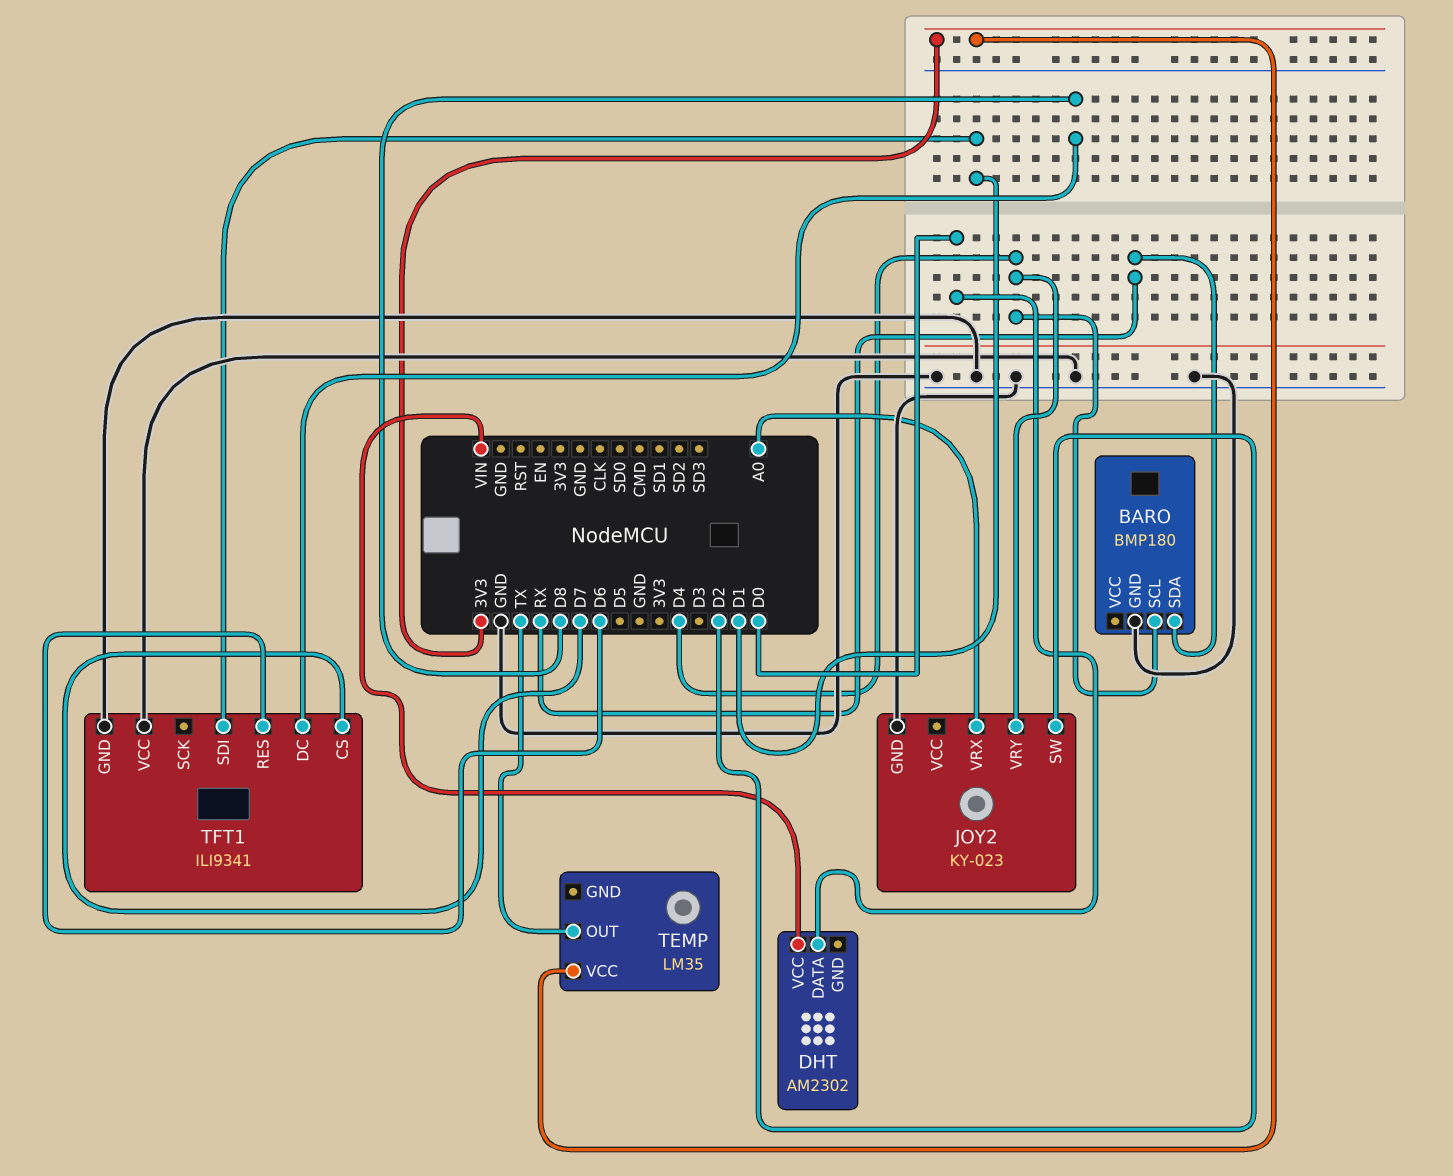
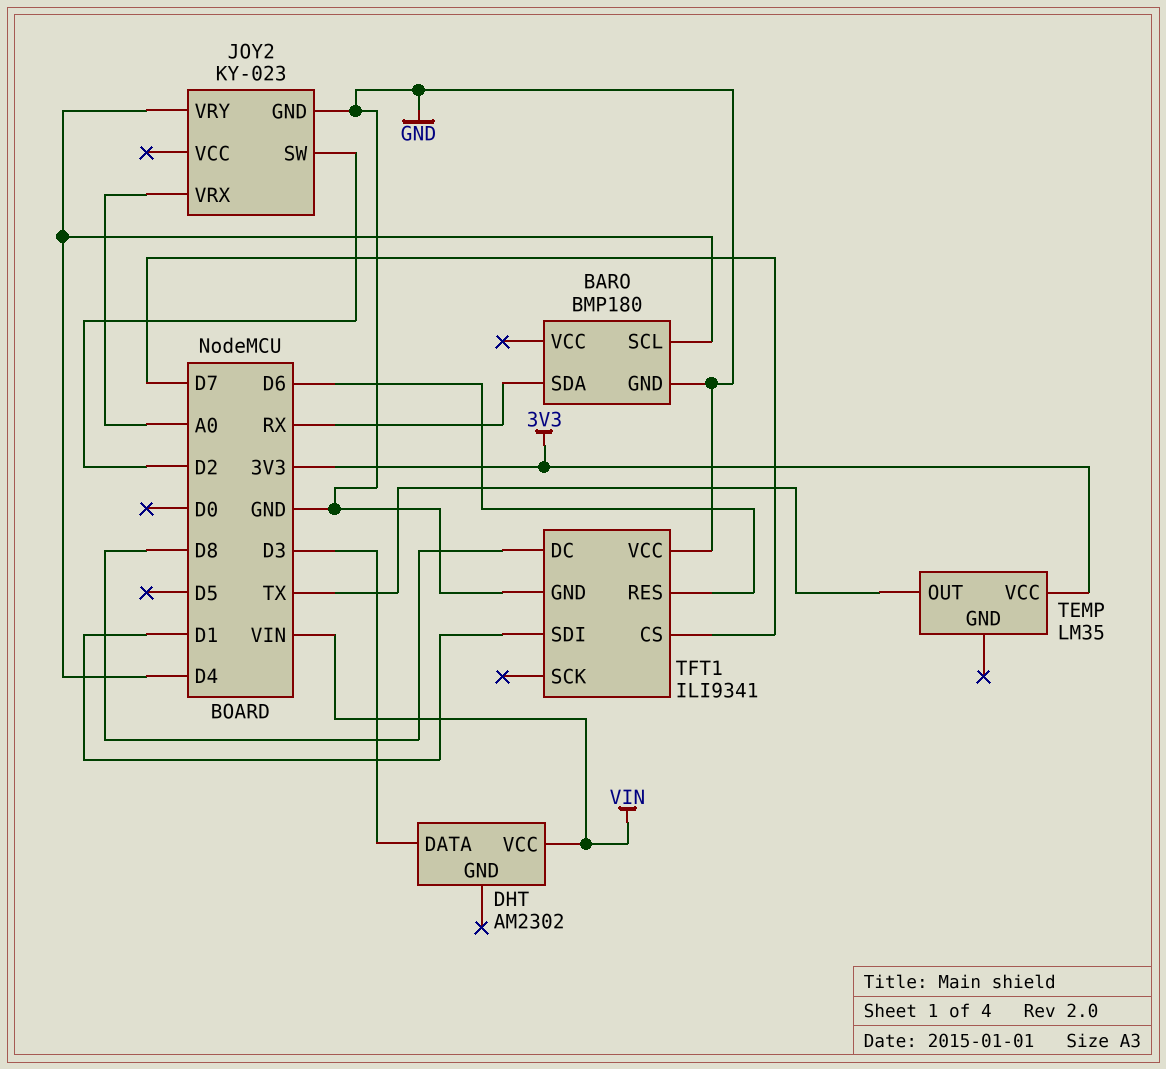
DHT pin DATA: D0 -> D3

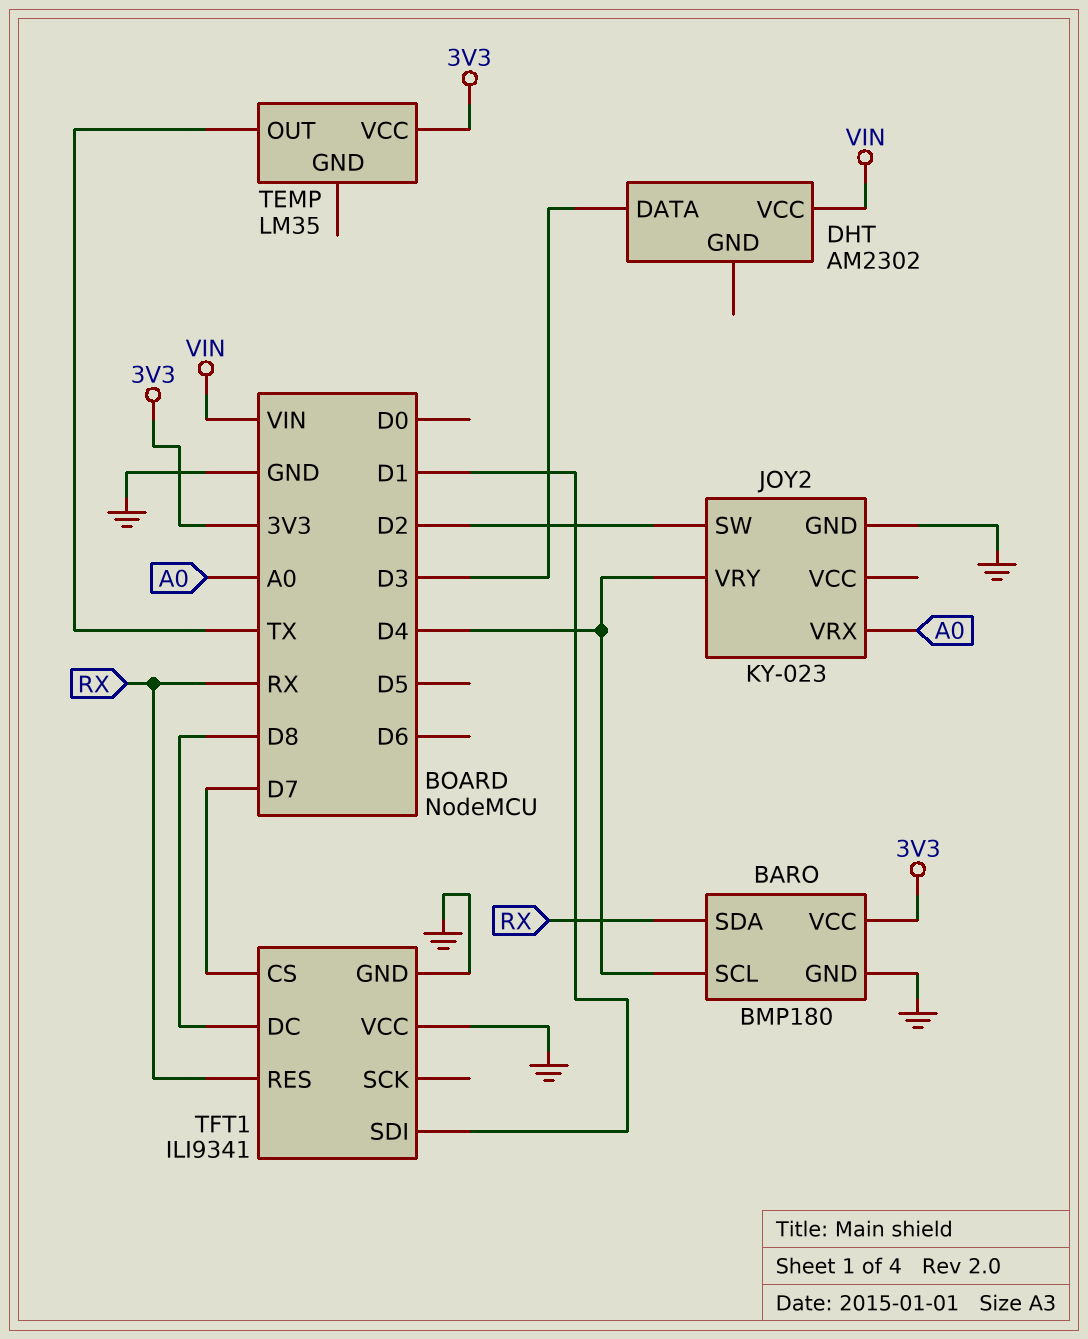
BARO pin VCC: none -> 3V3
TFT1 pin RES: D6 -> RX

